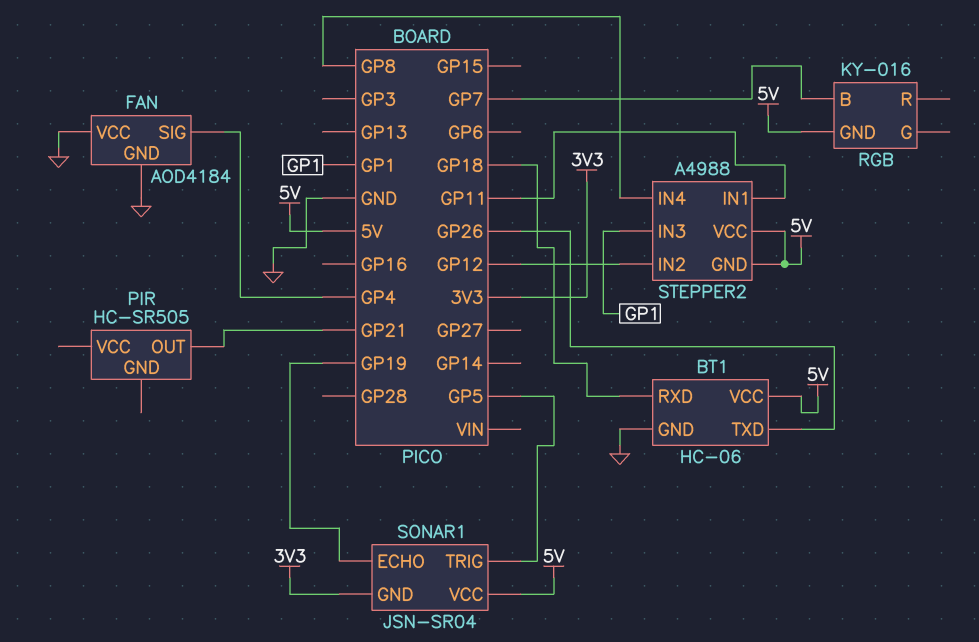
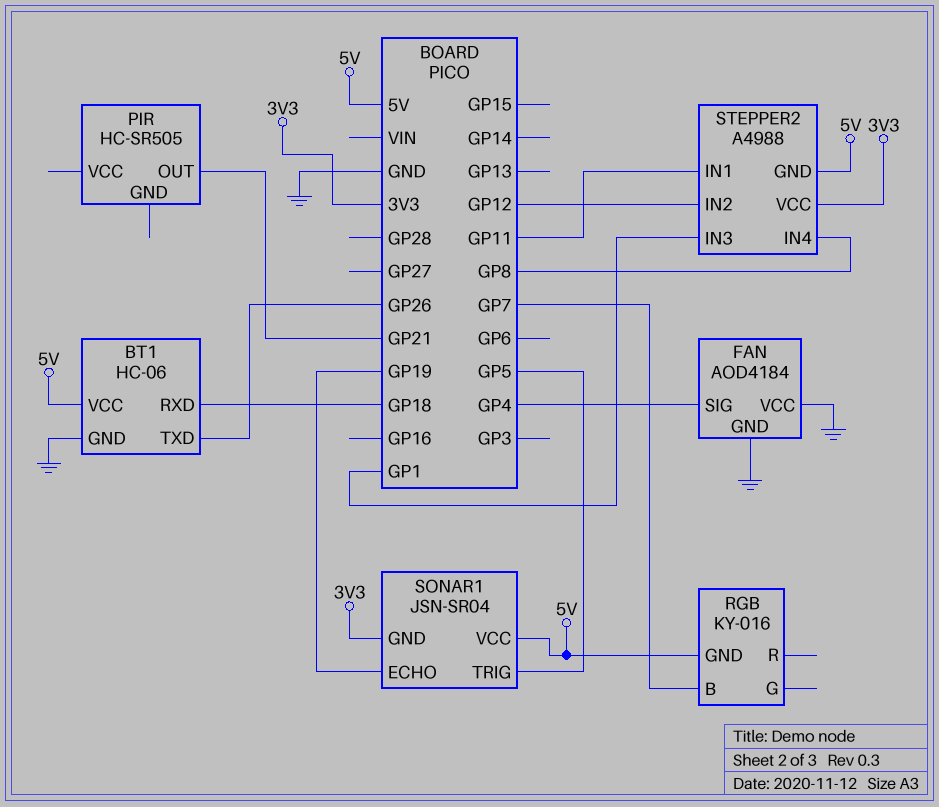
STEPPER2 pin VCC: 5V -> 3V3

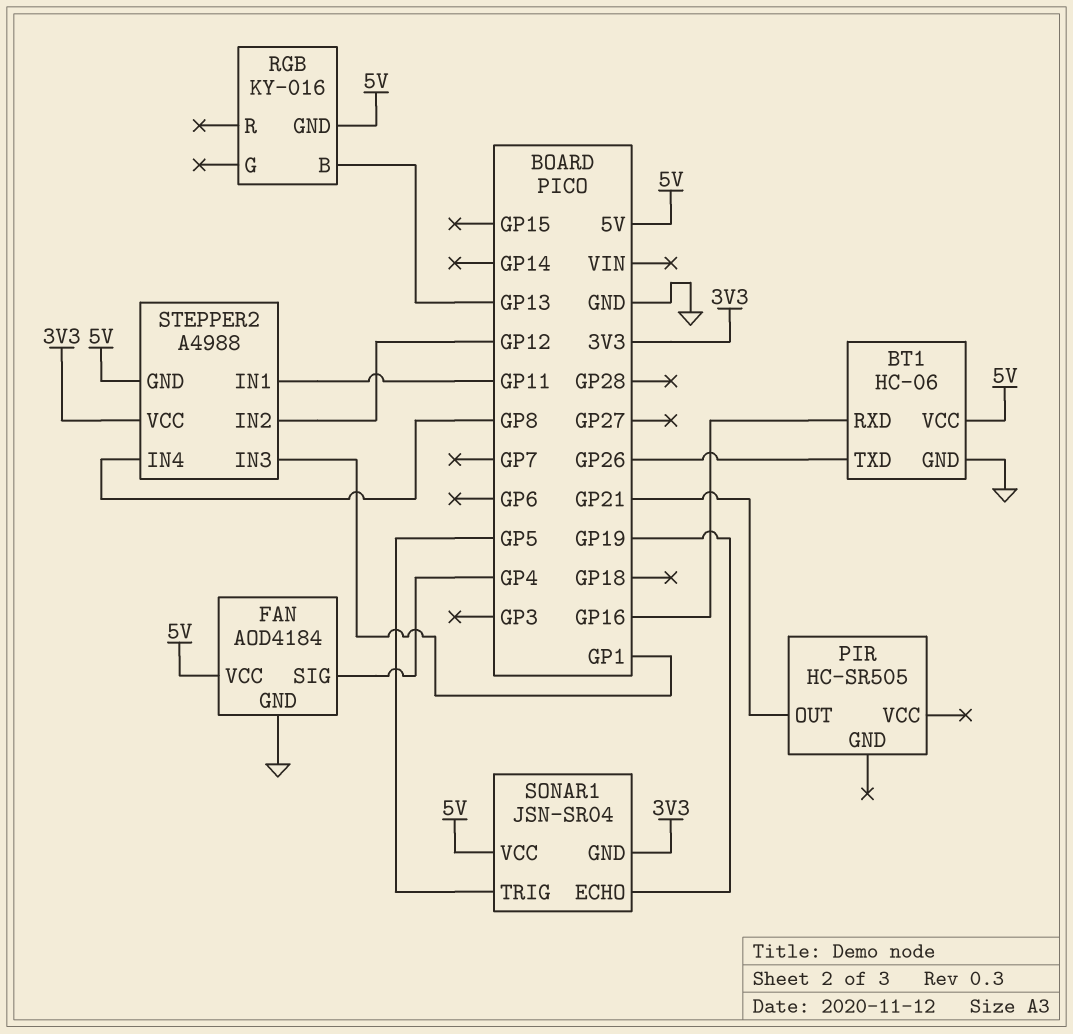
BT1 pin RXD: GP18 -> GP16
FAN pin VCC: GND -> 5V
RGB pin B: GP7 -> GP13

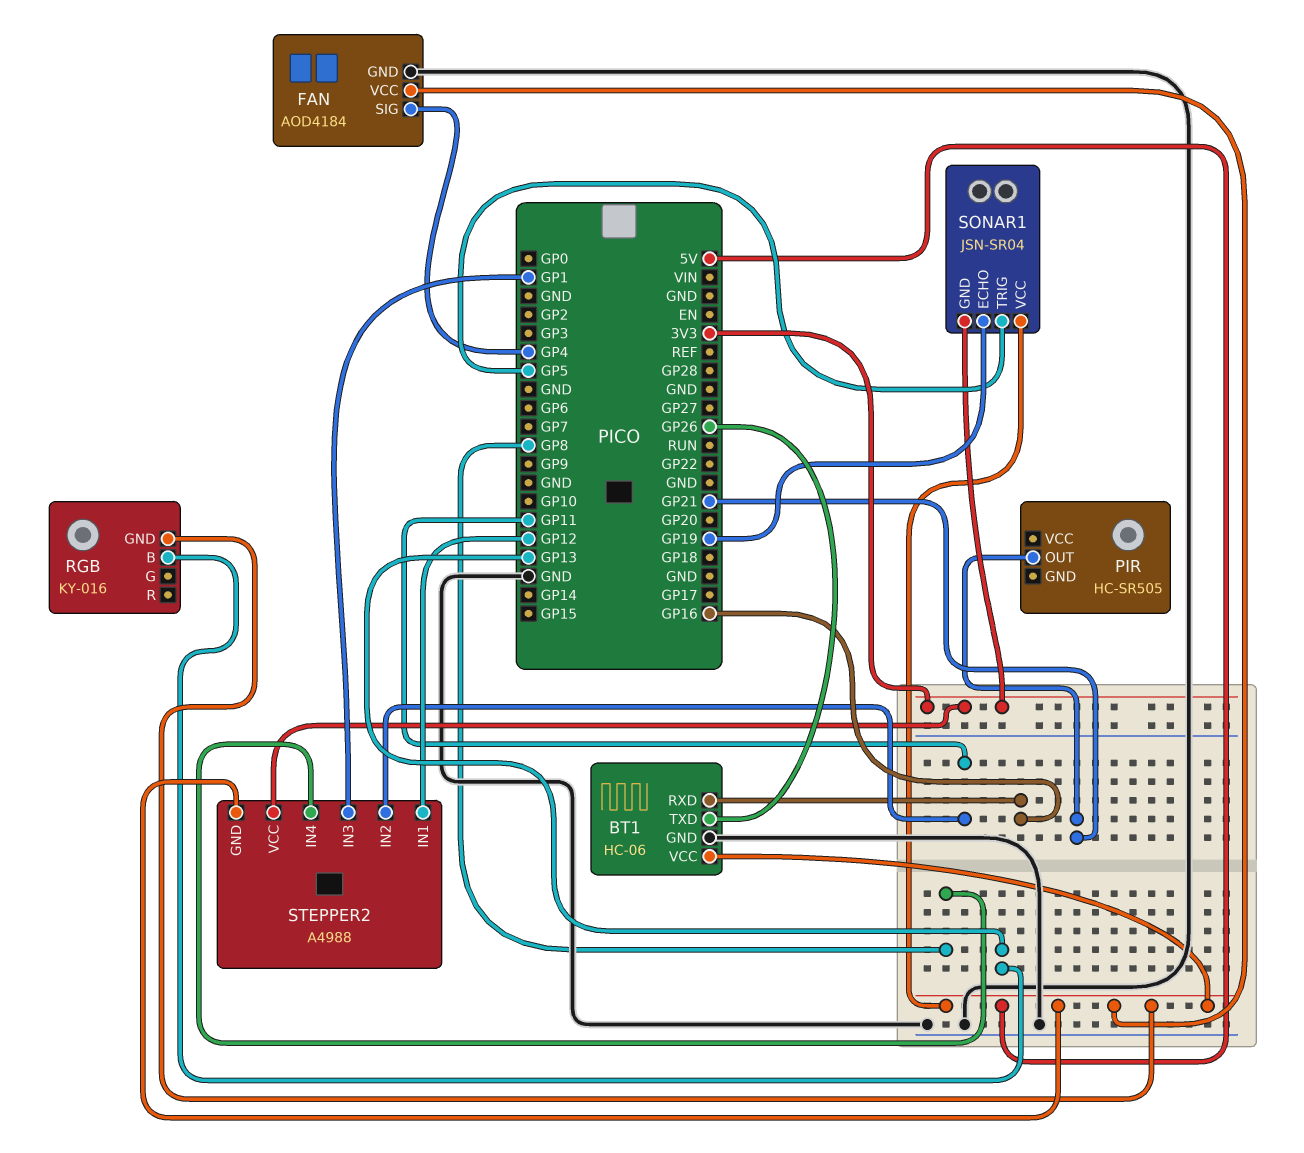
STEPPER2 pin IN1: GP11 -> GP12
STEPPER2 pin IN2: GP12 -> GP11

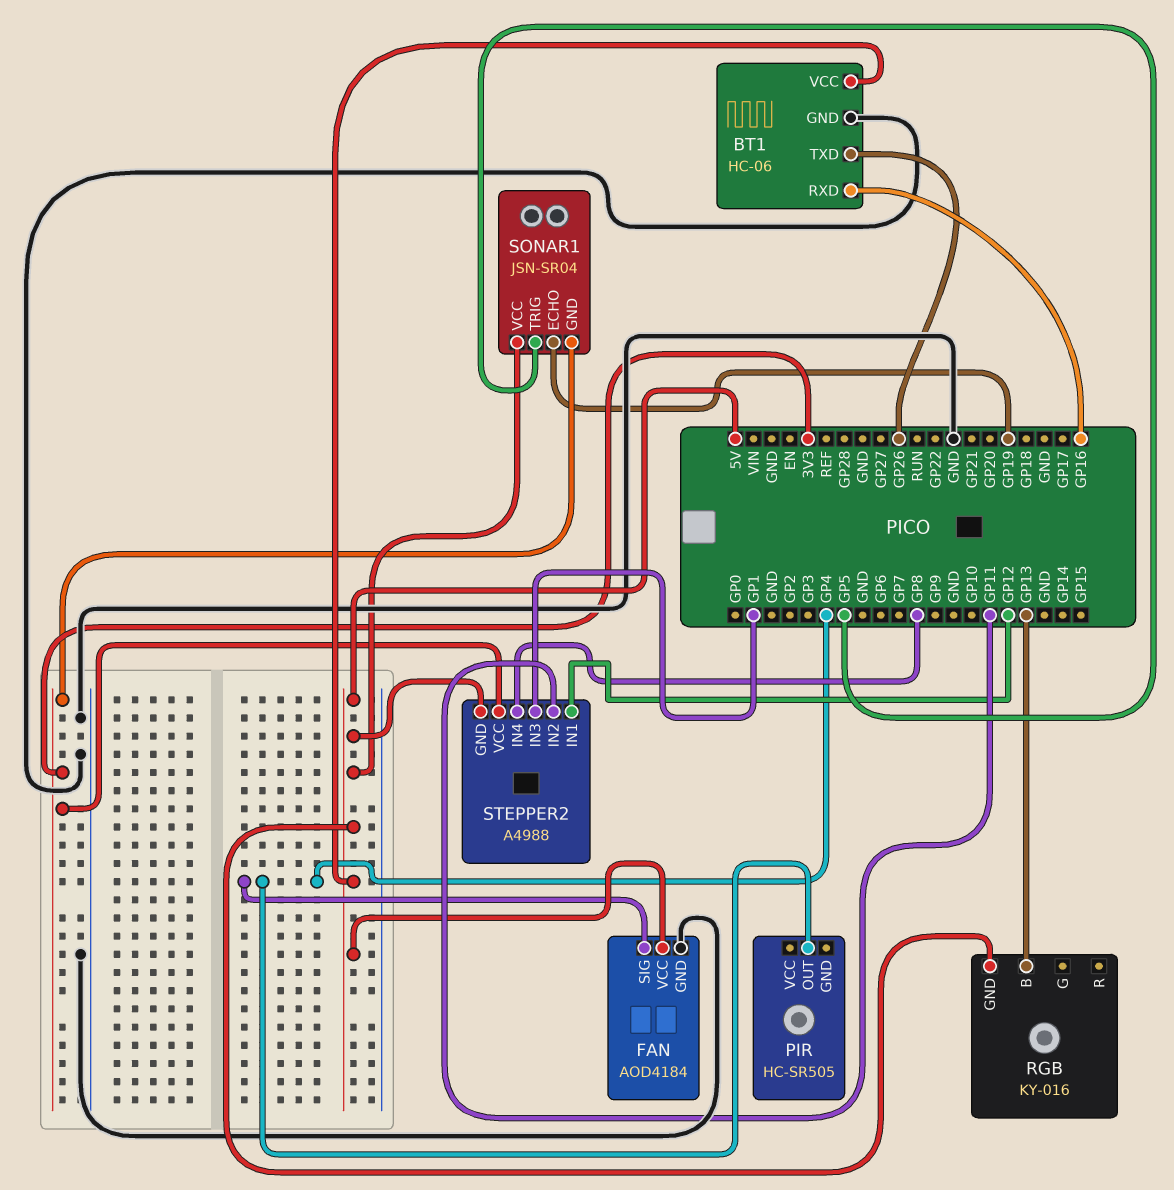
PIR pin OUT: GP21 -> GP4

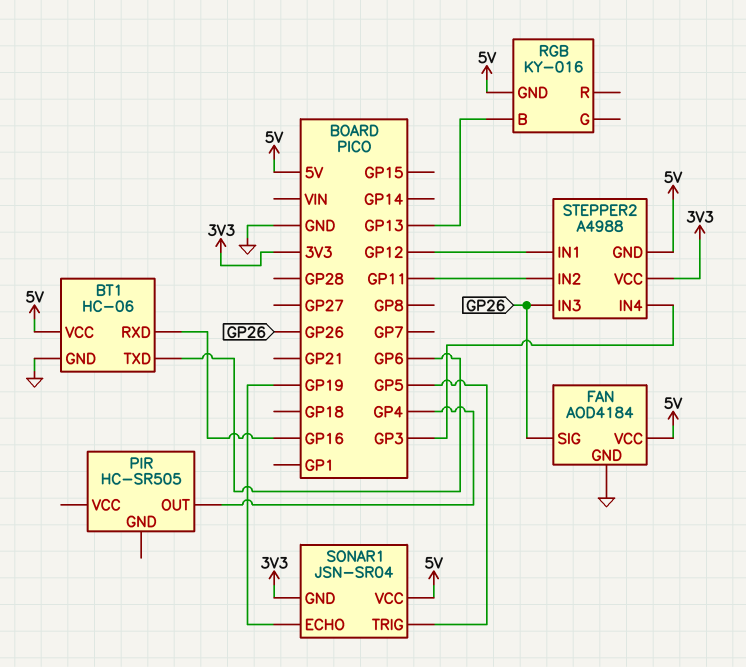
BT1 pin TXD: GP26 -> GP6
FAN pin SIG: GP4 -> GP26
STEPPER2 pin IN3: GP1 -> GP26
STEPPER2 pin IN4: GP8 -> GP3

